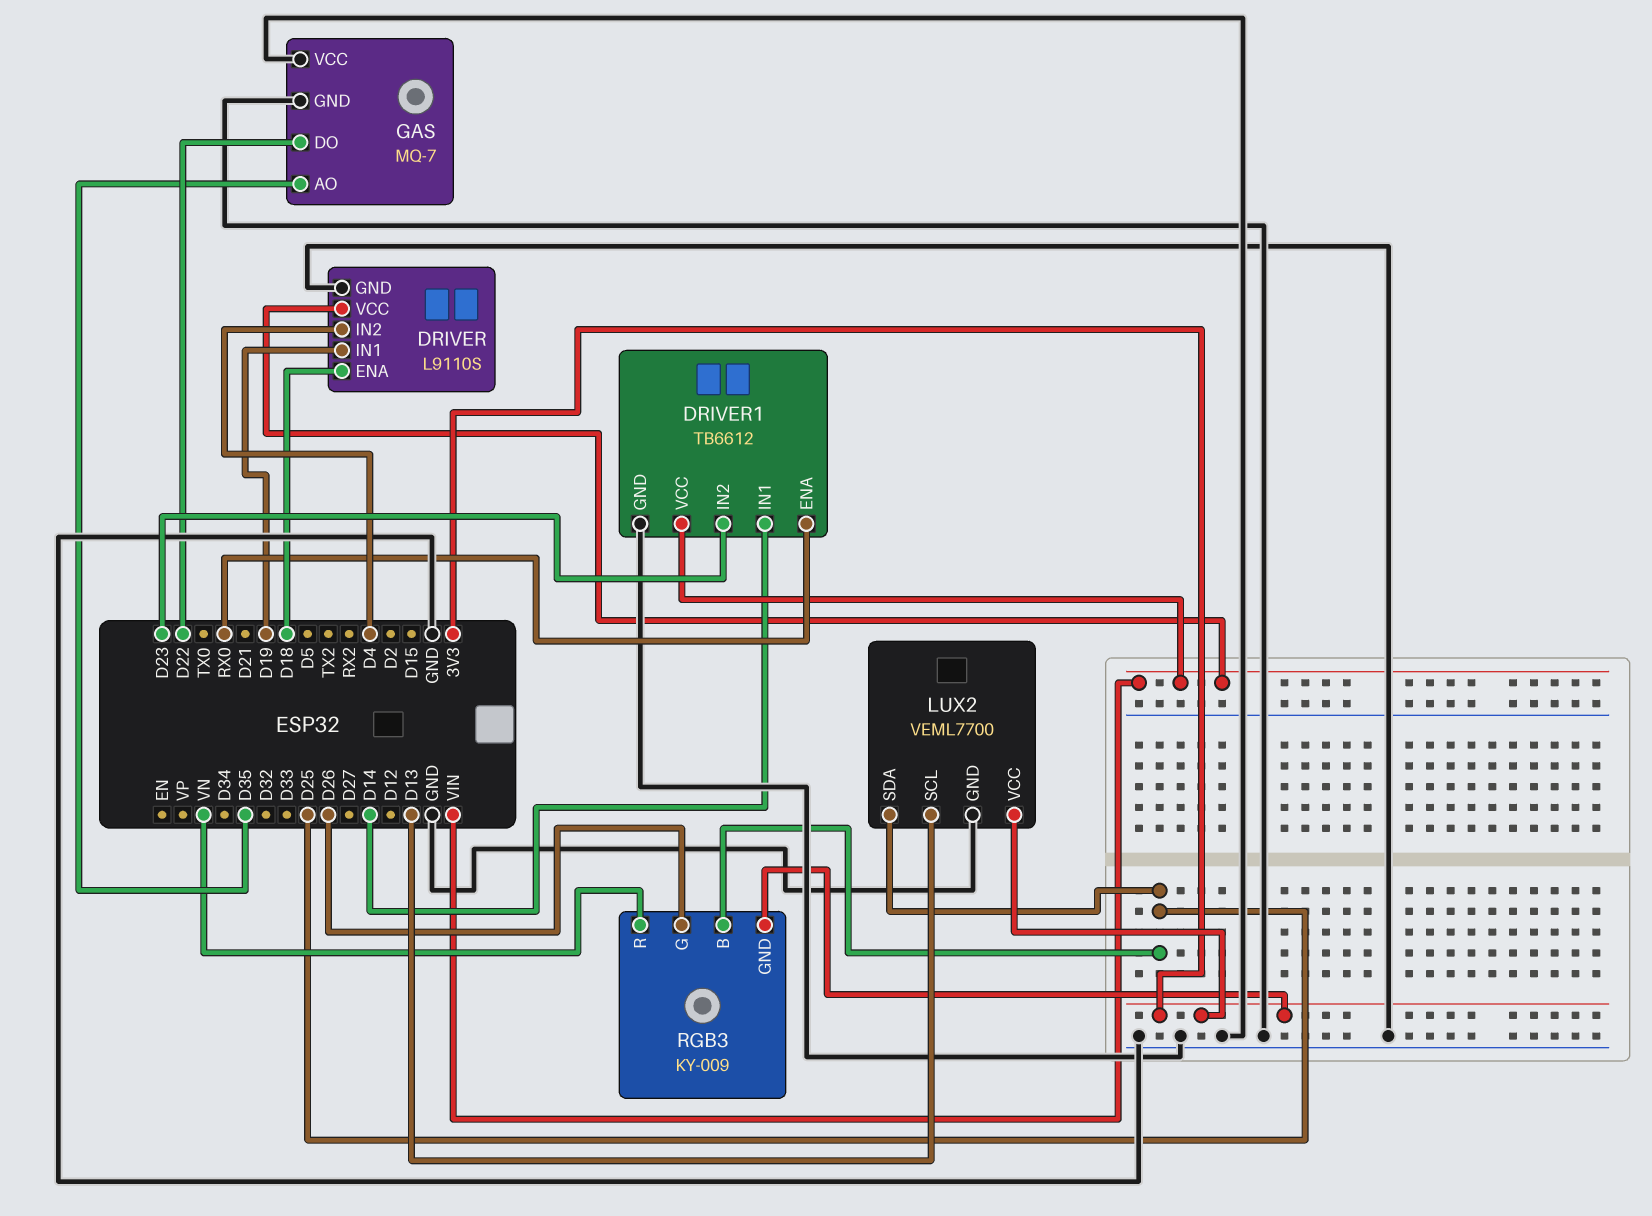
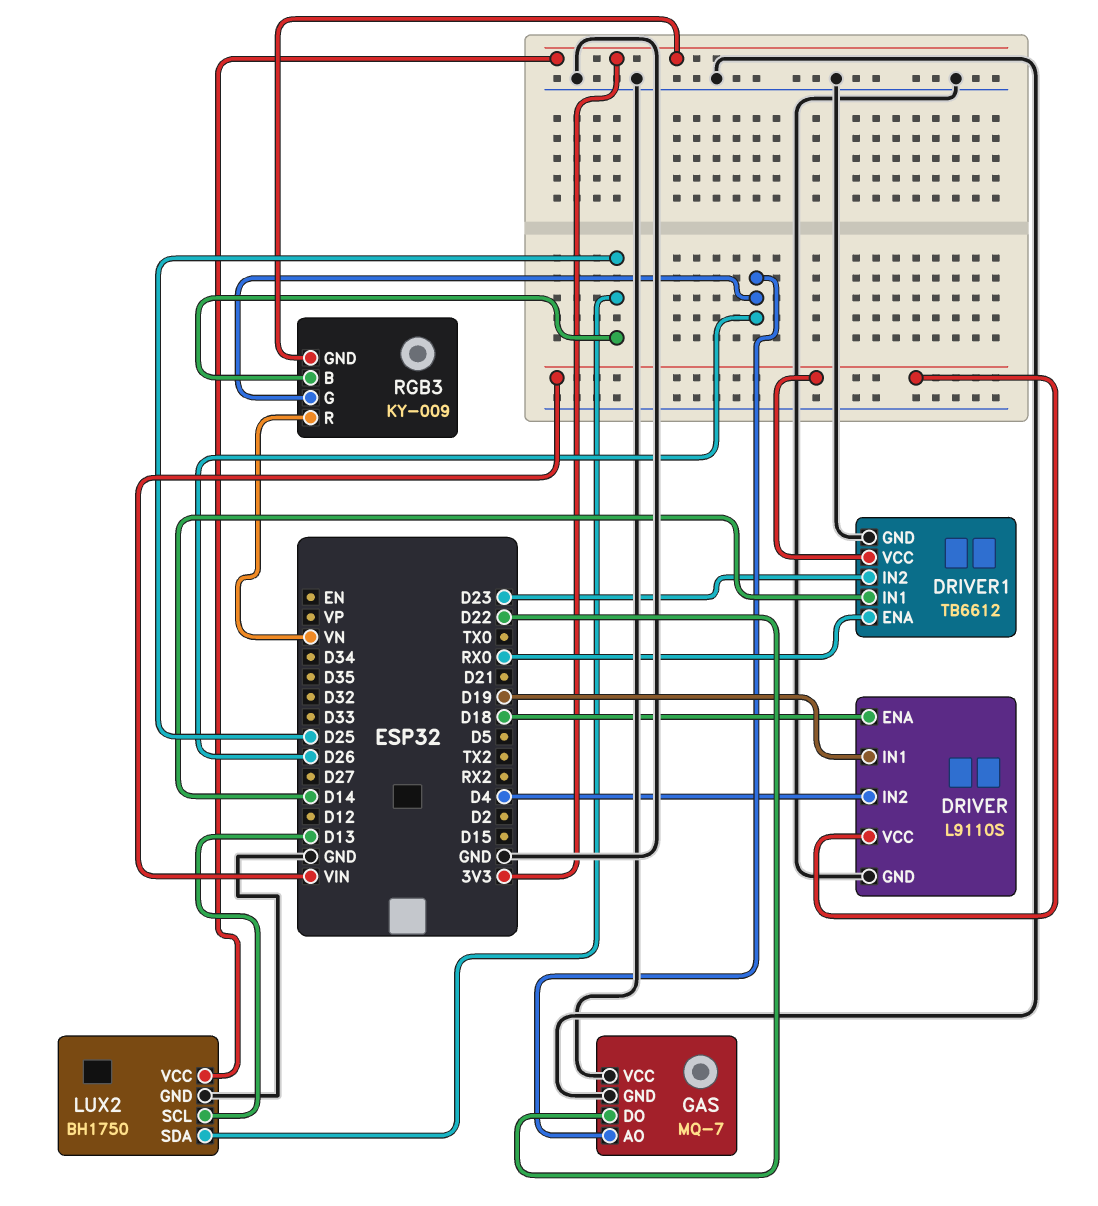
GAS pin AO: D35 -> D26
LUX2: VEML7700 -> BH1750

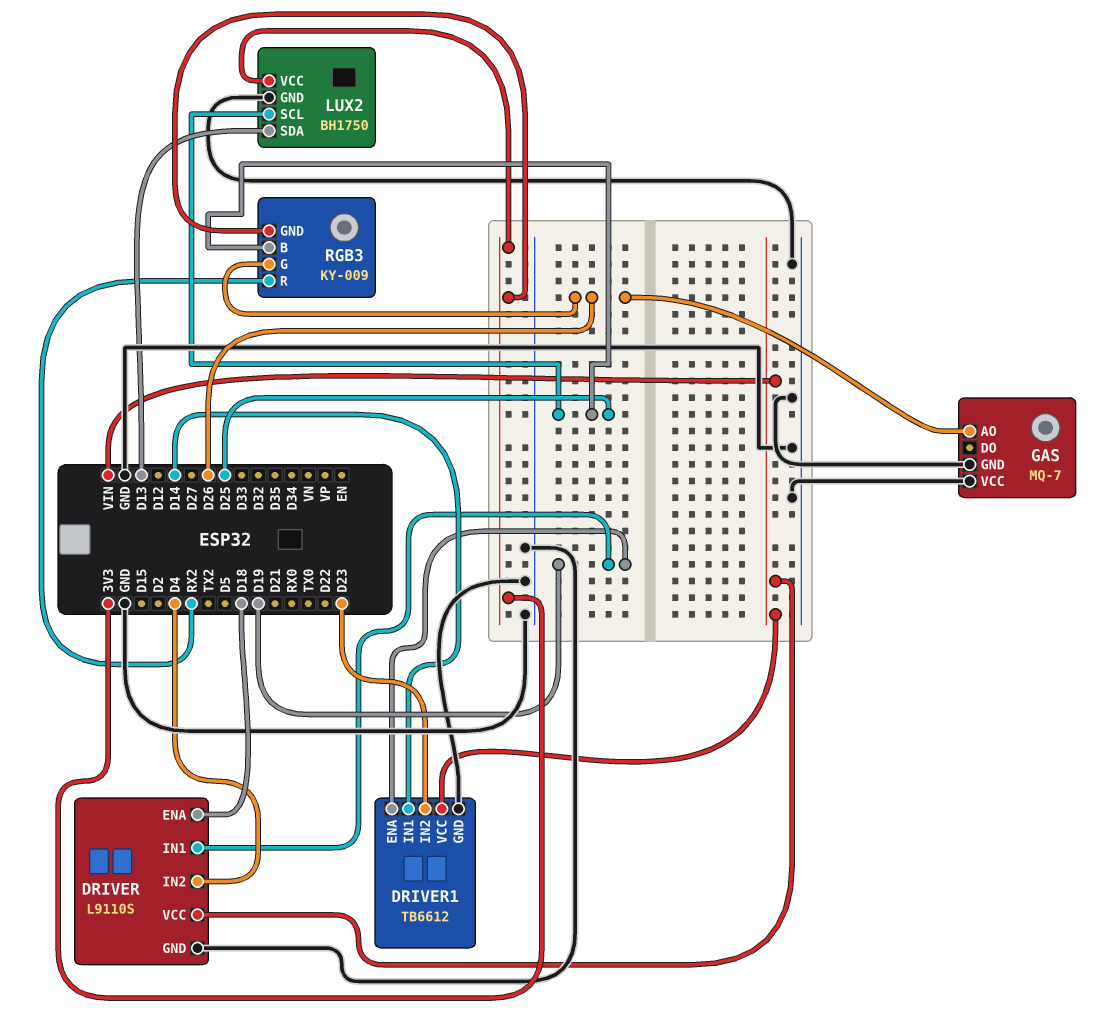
DRIVER1 pin ENA: RX0 -> D19
GAS pin DO: D22 -> none
LUX2 pin SCL: D13 -> D25
LUX2 pin SDA: D25 -> D13
RGB3 pin R: VN -> RX2

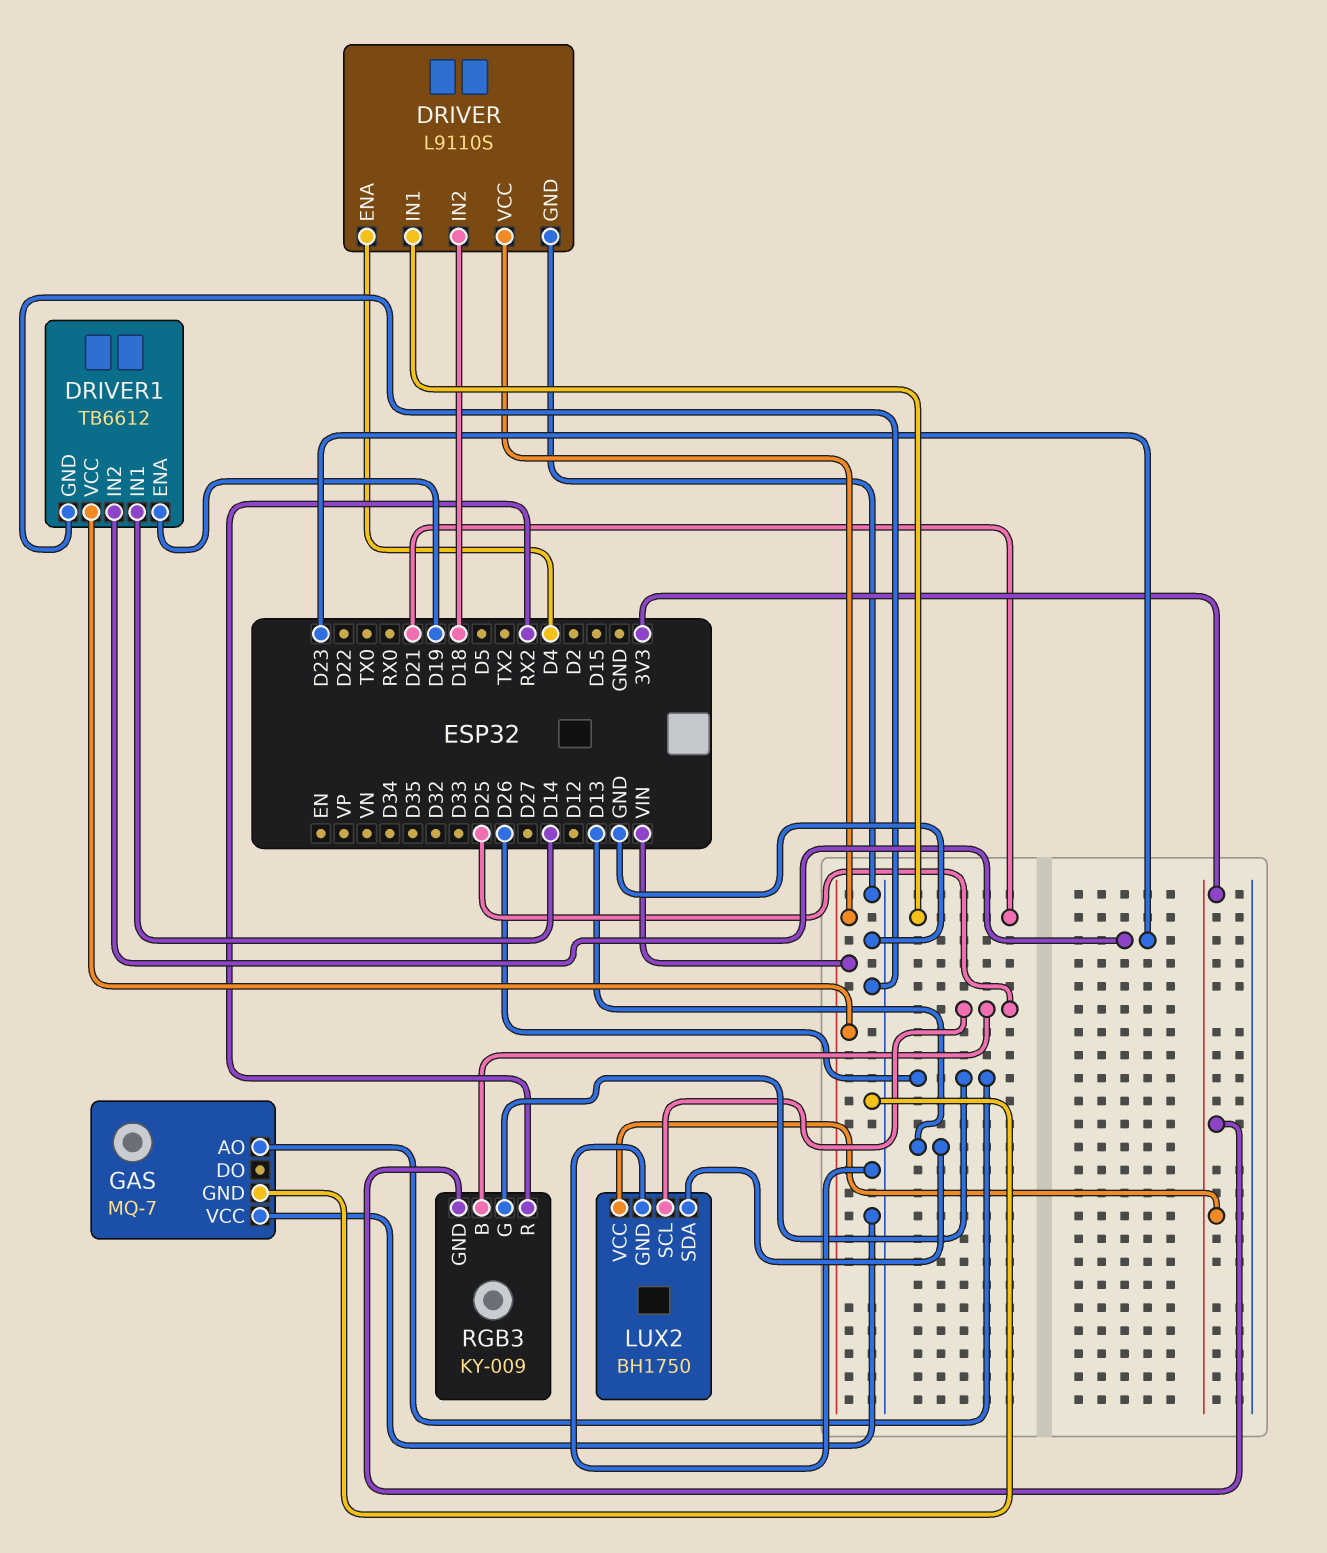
DRIVER pin ENA: D18 -> D4
DRIVER pin IN1: D19 -> D21
DRIVER pin IN2: D4 -> D18

